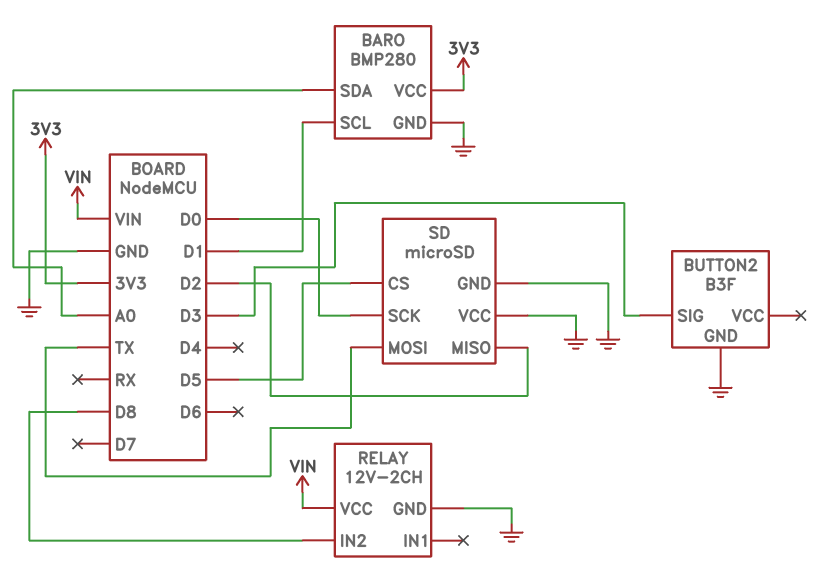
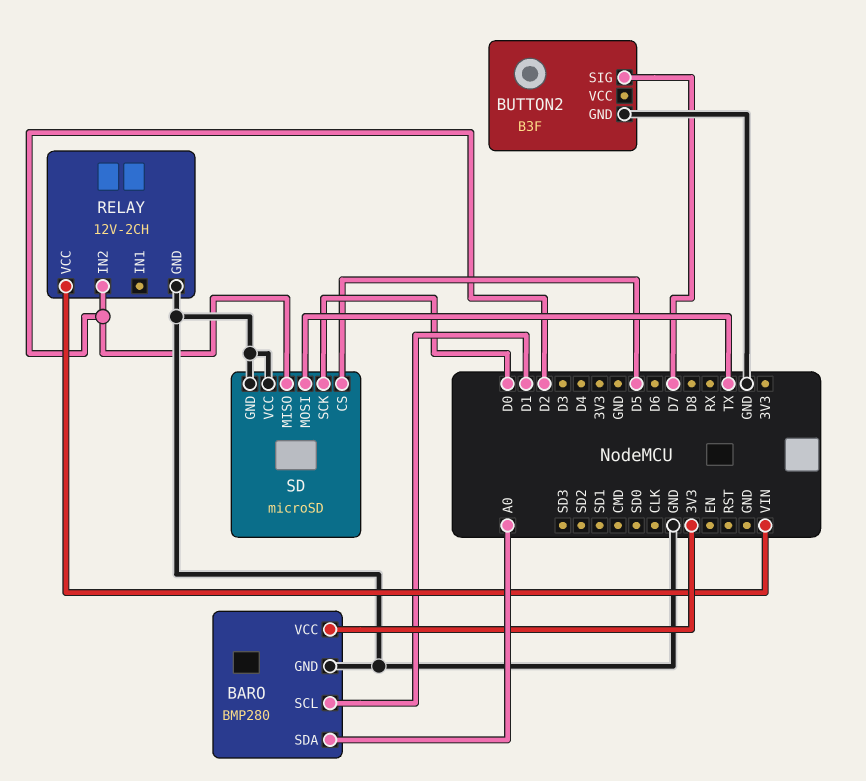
BUTTON2 pin SIG: D3 -> D7
RELAY pin IN2: D8 -> D2

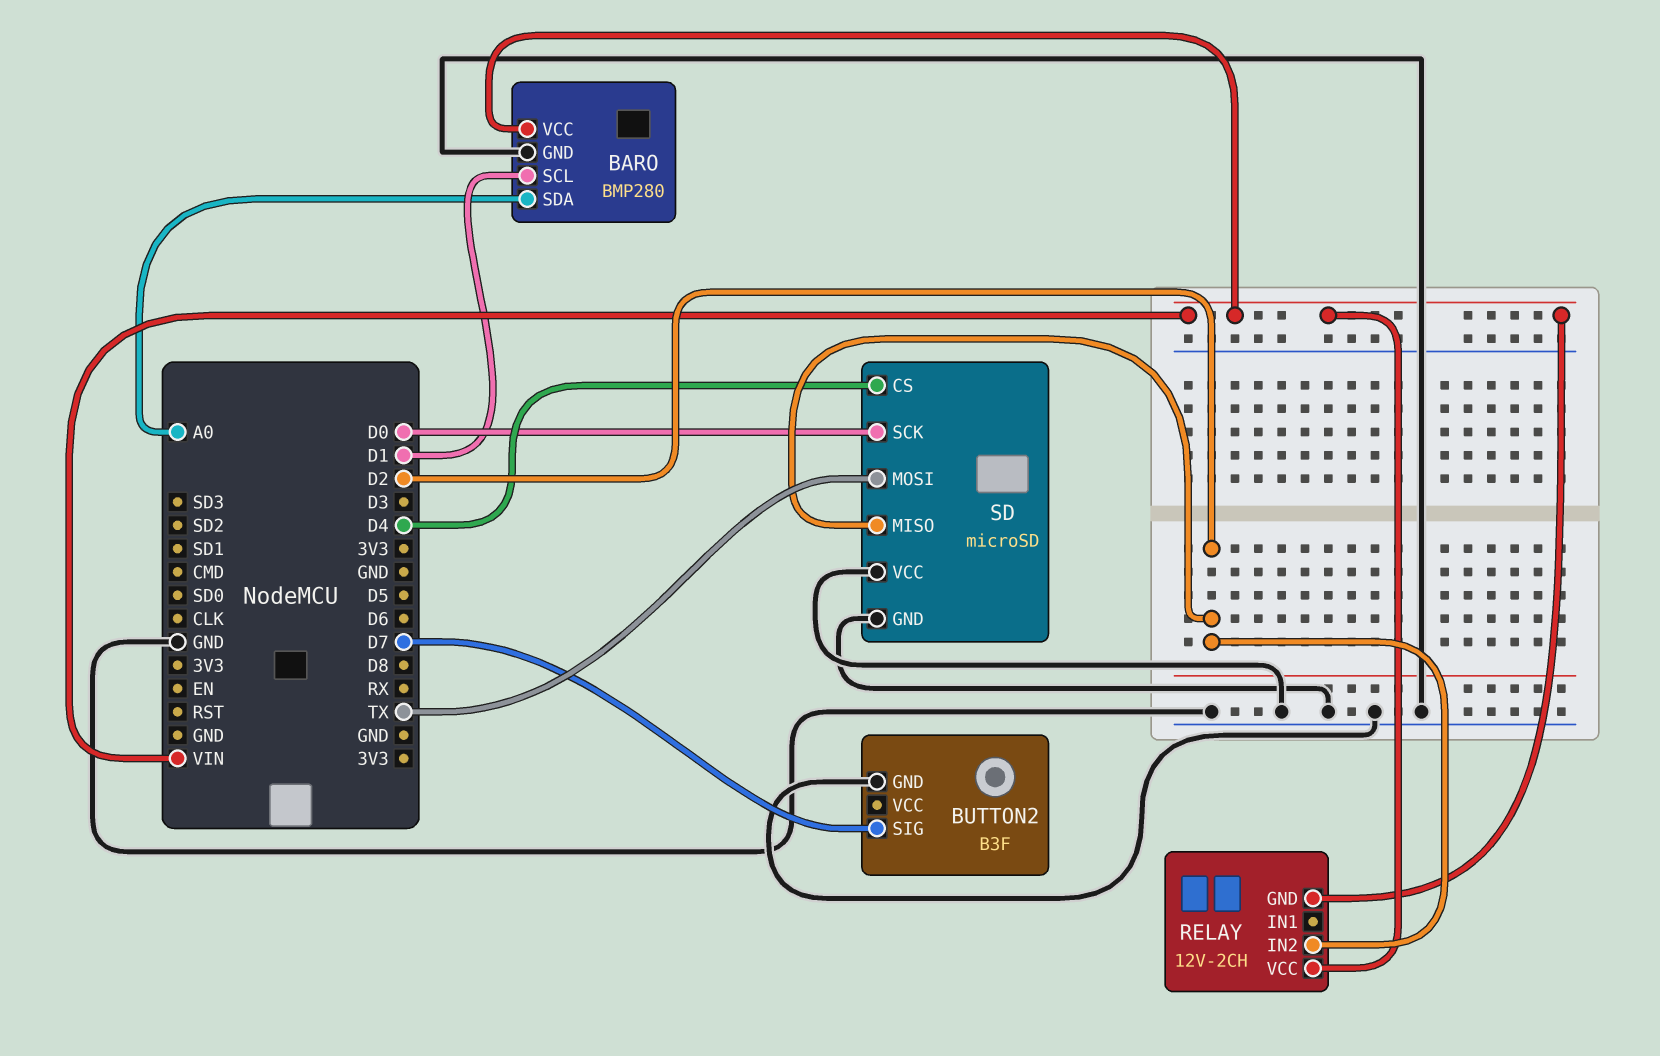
BARO pin VCC: 3V3 -> VIN
RELAY pin GND: GND -> VIN
SD pin CS: D5 -> D4

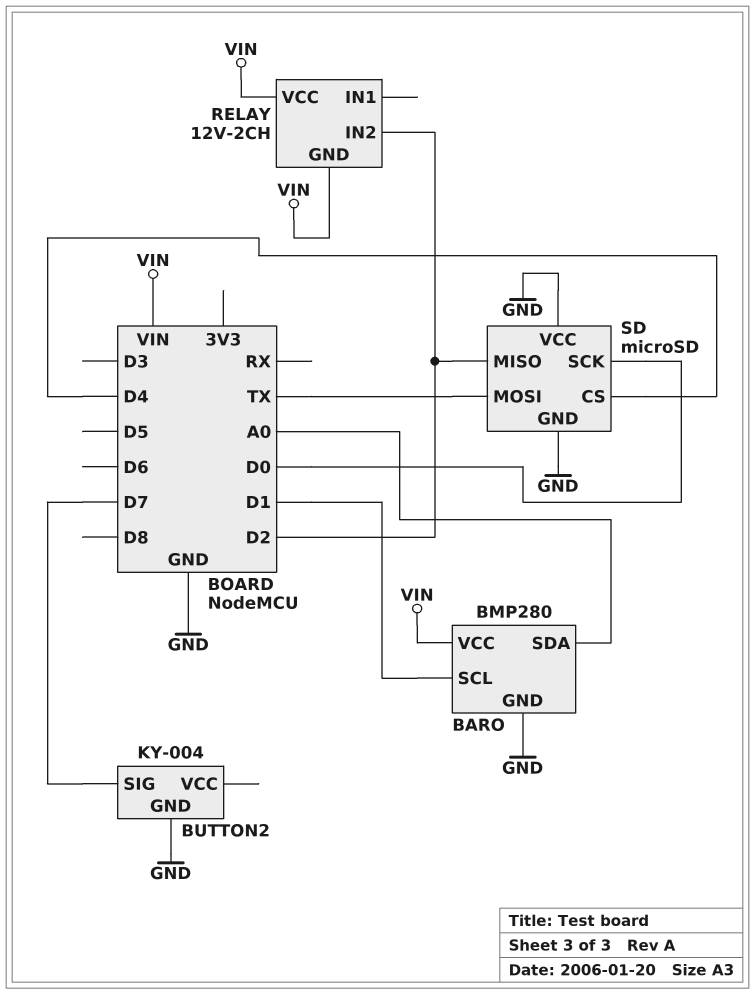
BUTTON2: B3F -> KY-004

